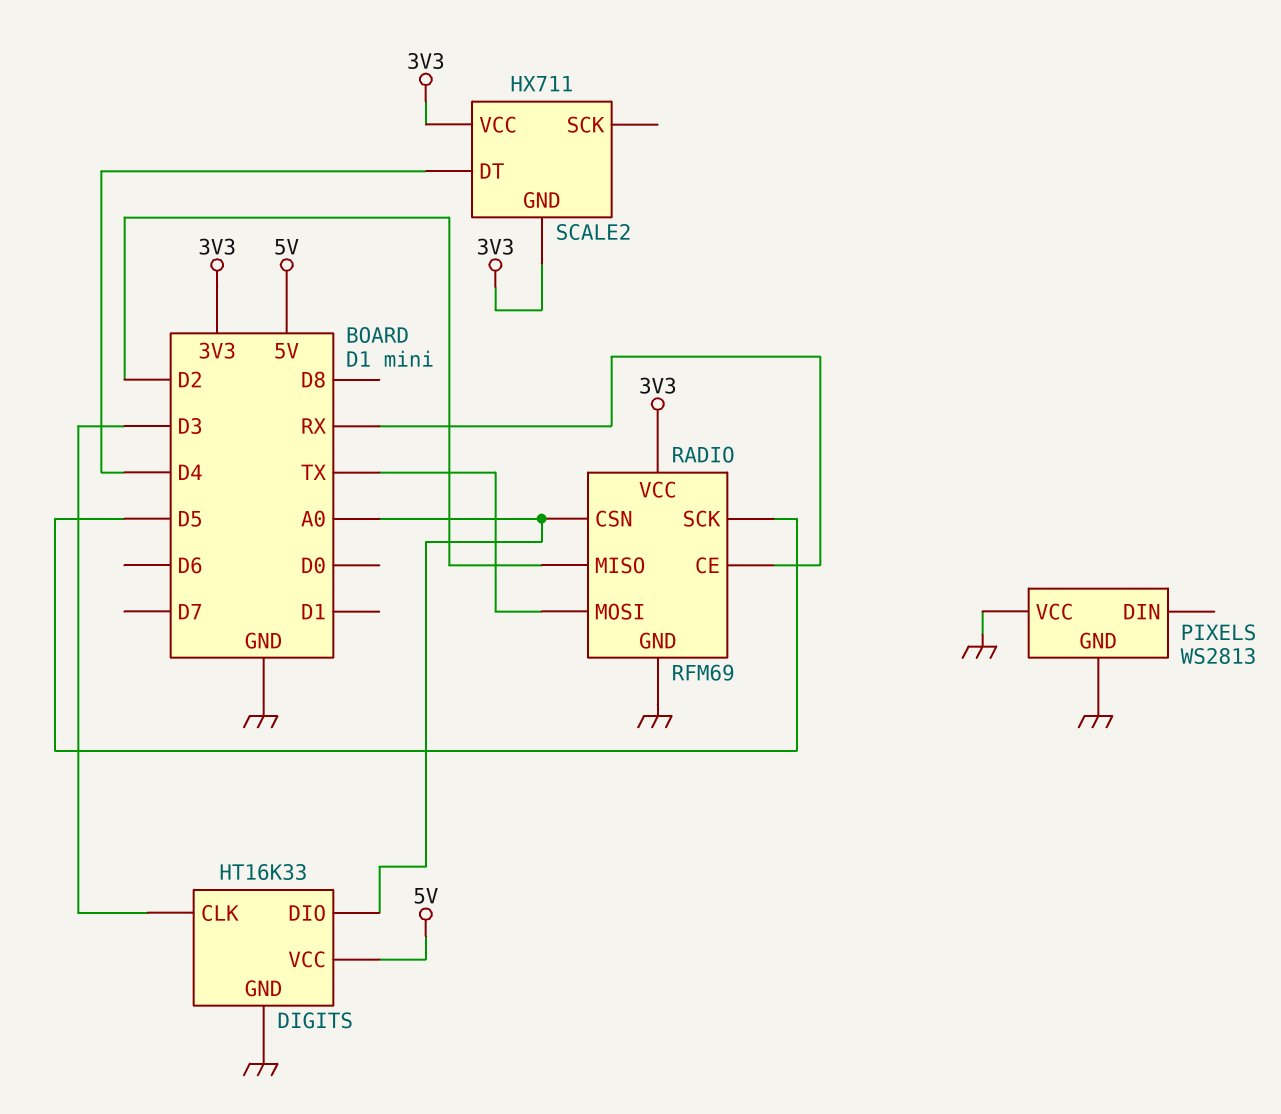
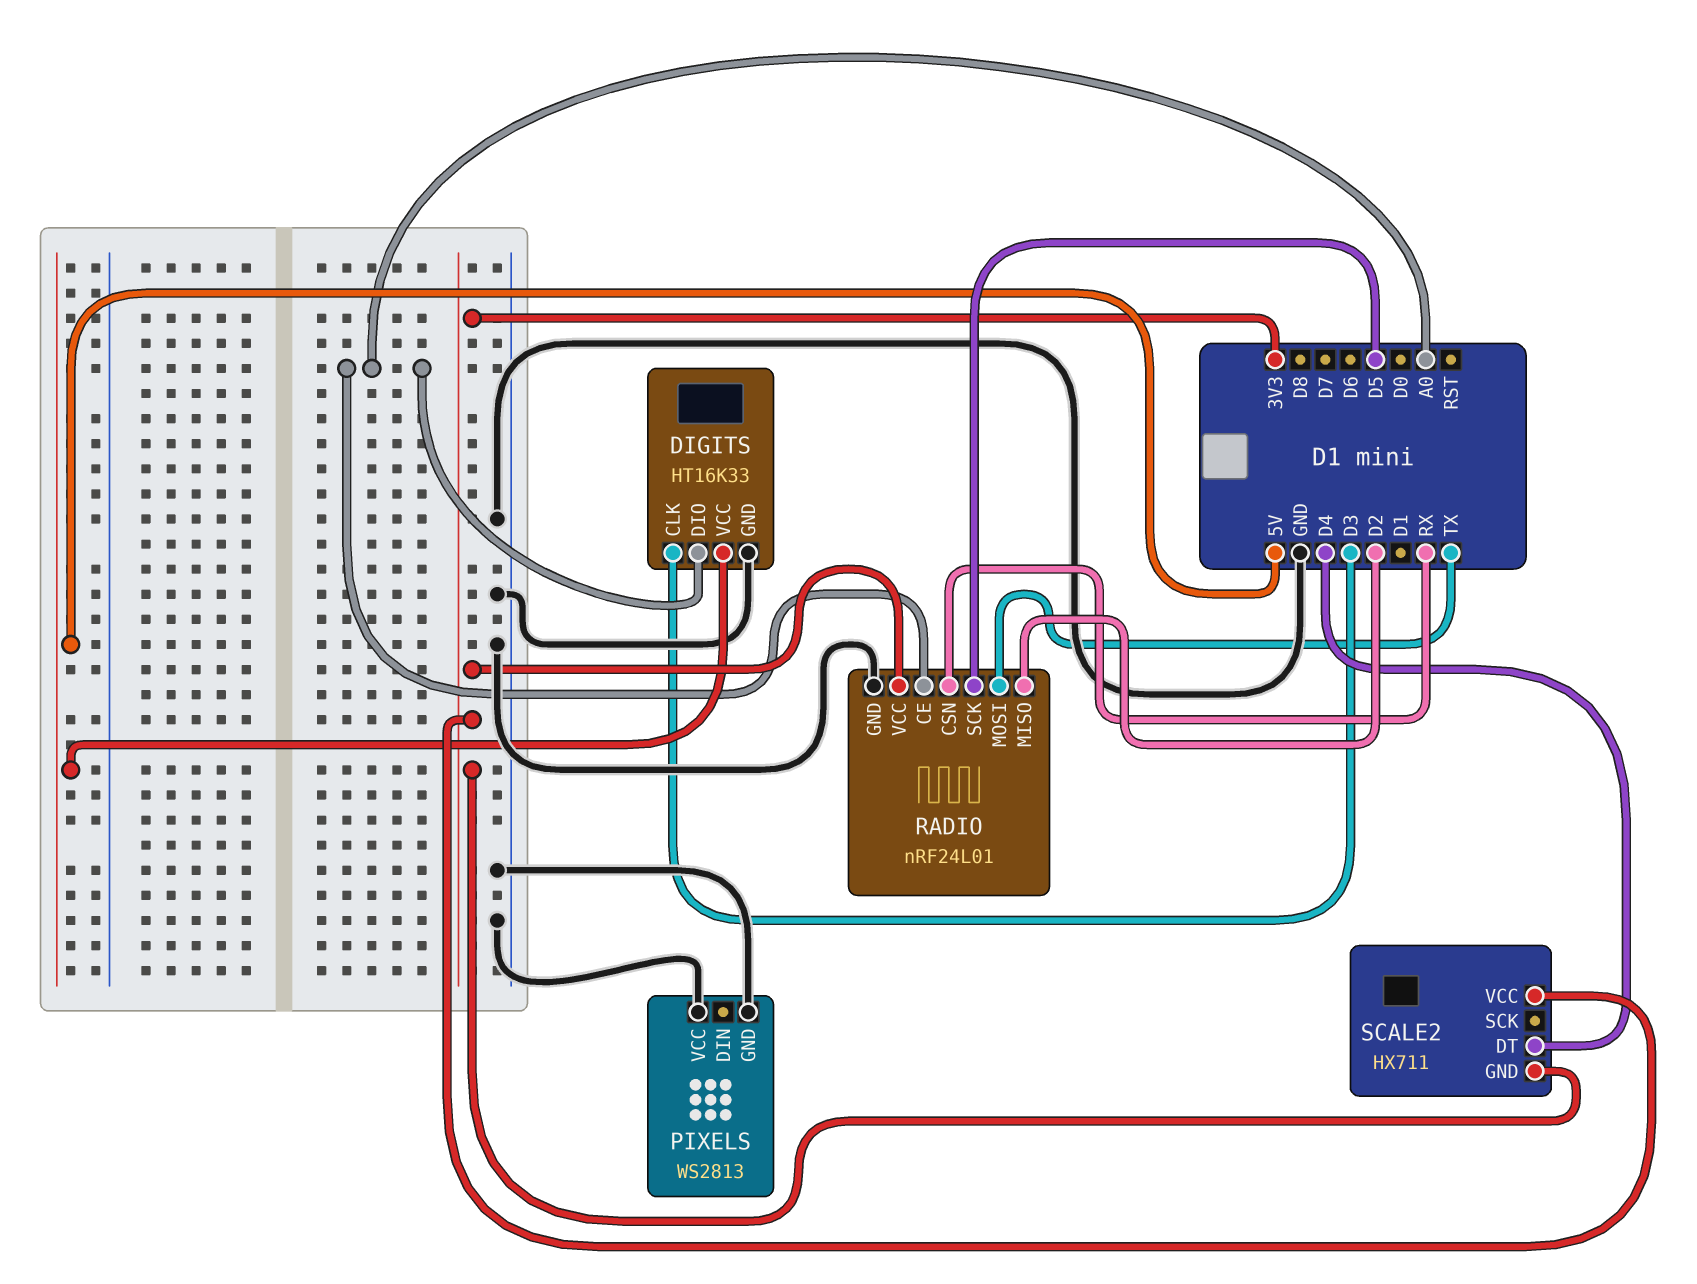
RADIO: RFM69 -> nRF24L01
RADIO pin CE: RX -> A0
RADIO pin CSN: A0 -> RX

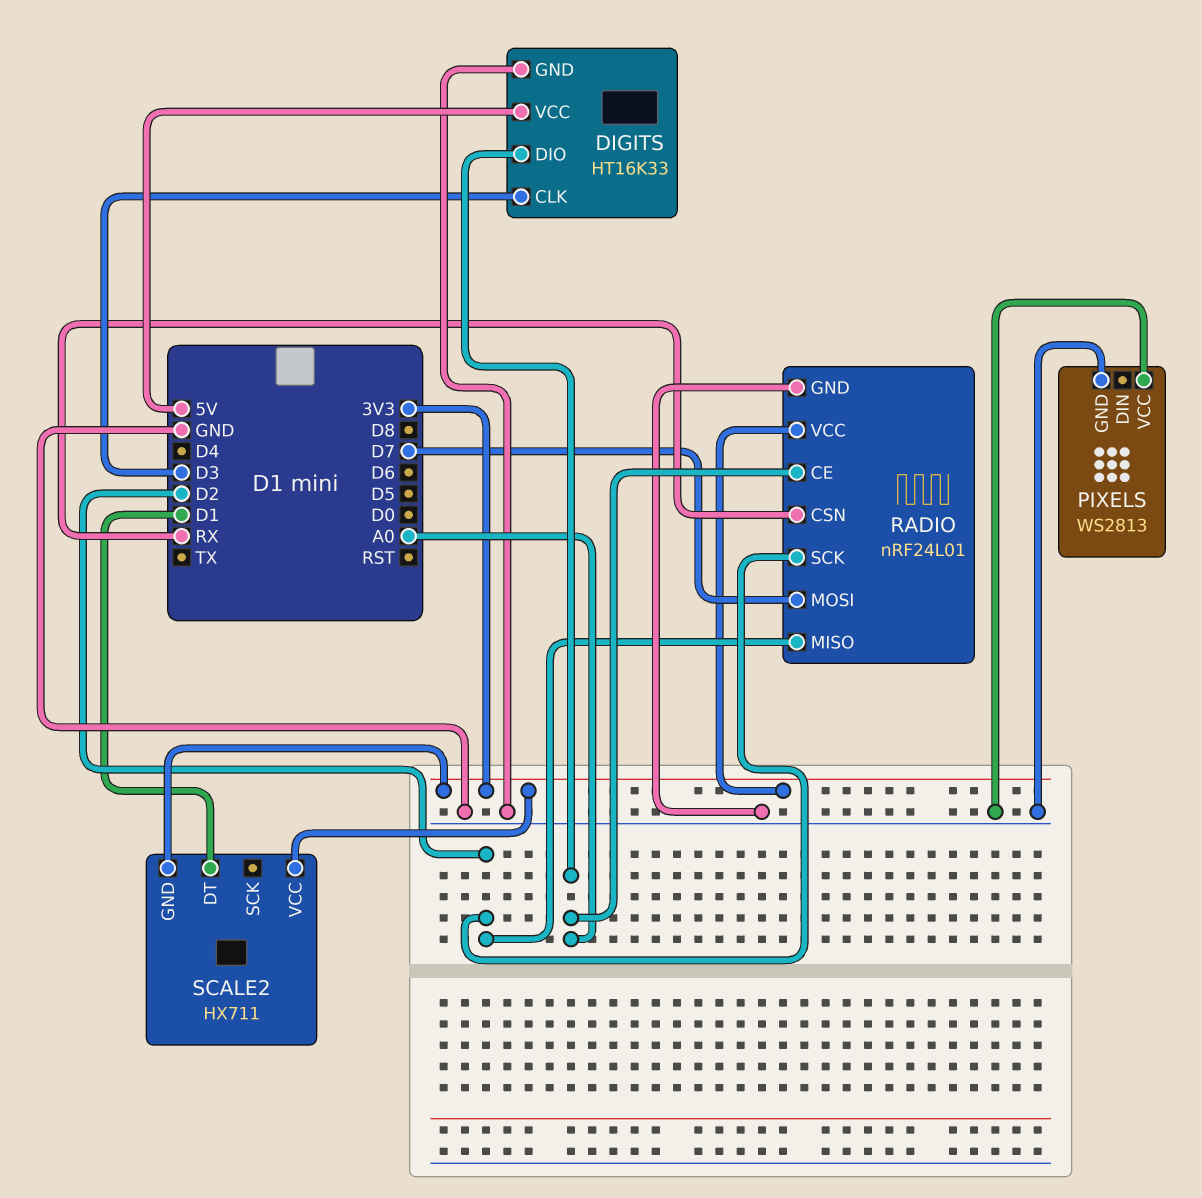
RADIO pin MOSI: TX -> D7
RADIO pin SCK: D5 -> D2
SCALE2 pin DT: D4 -> D1

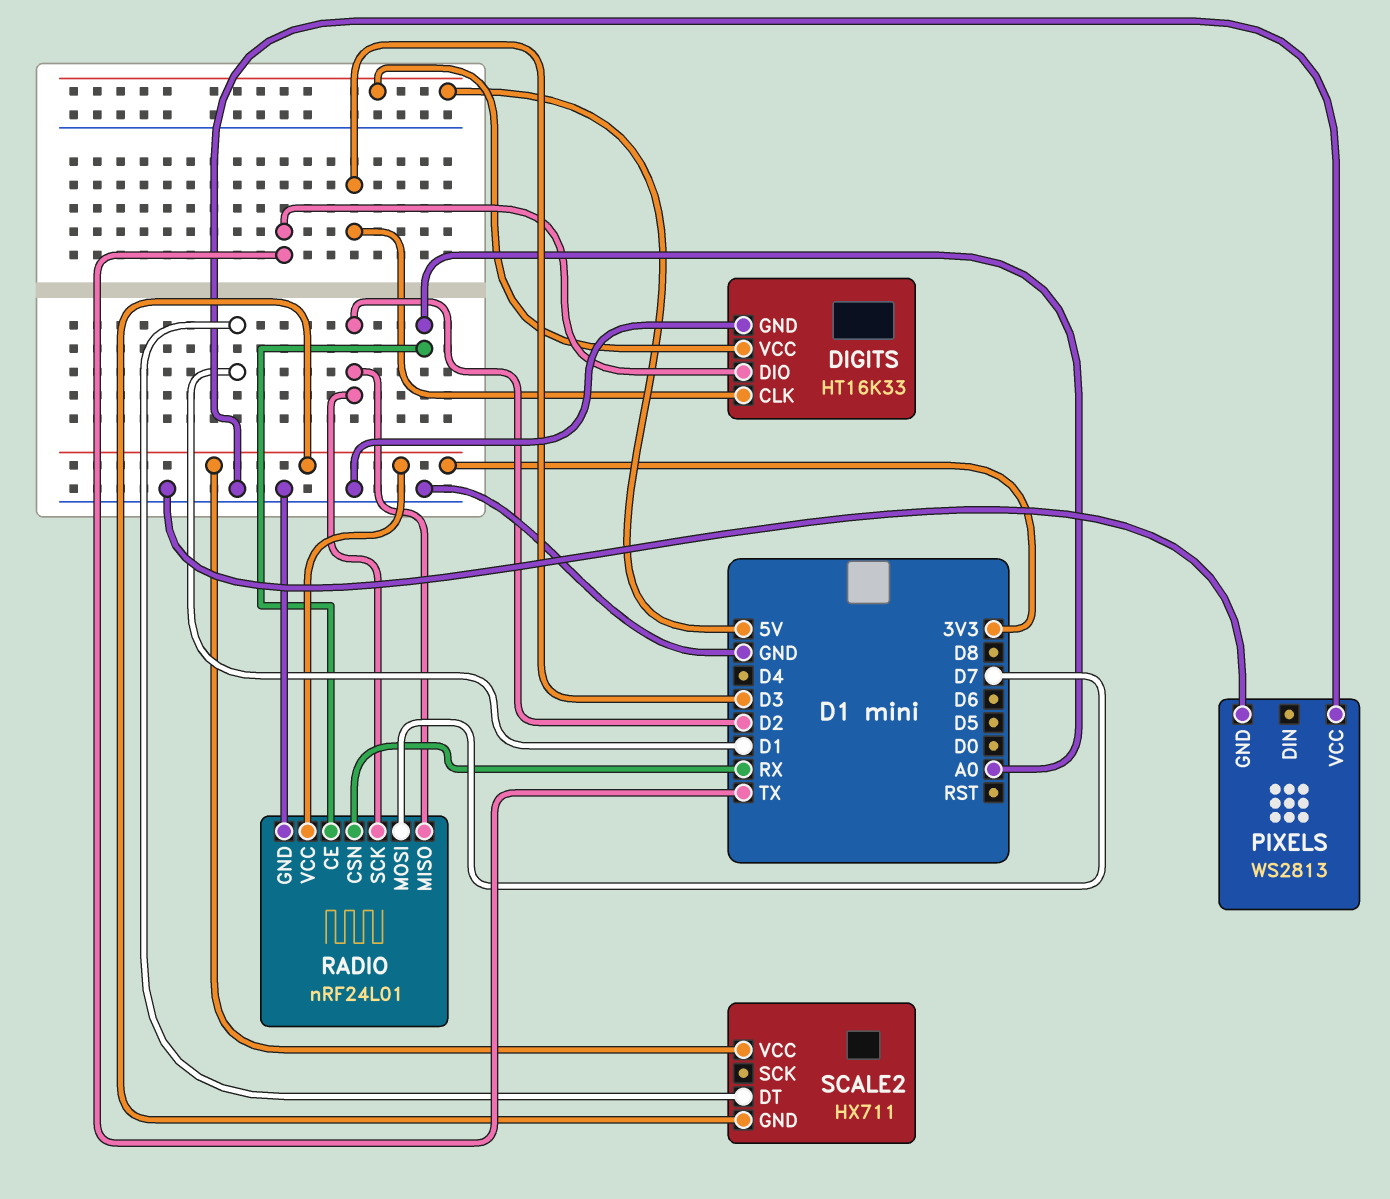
DIGITS pin DIO: A0 -> TX

